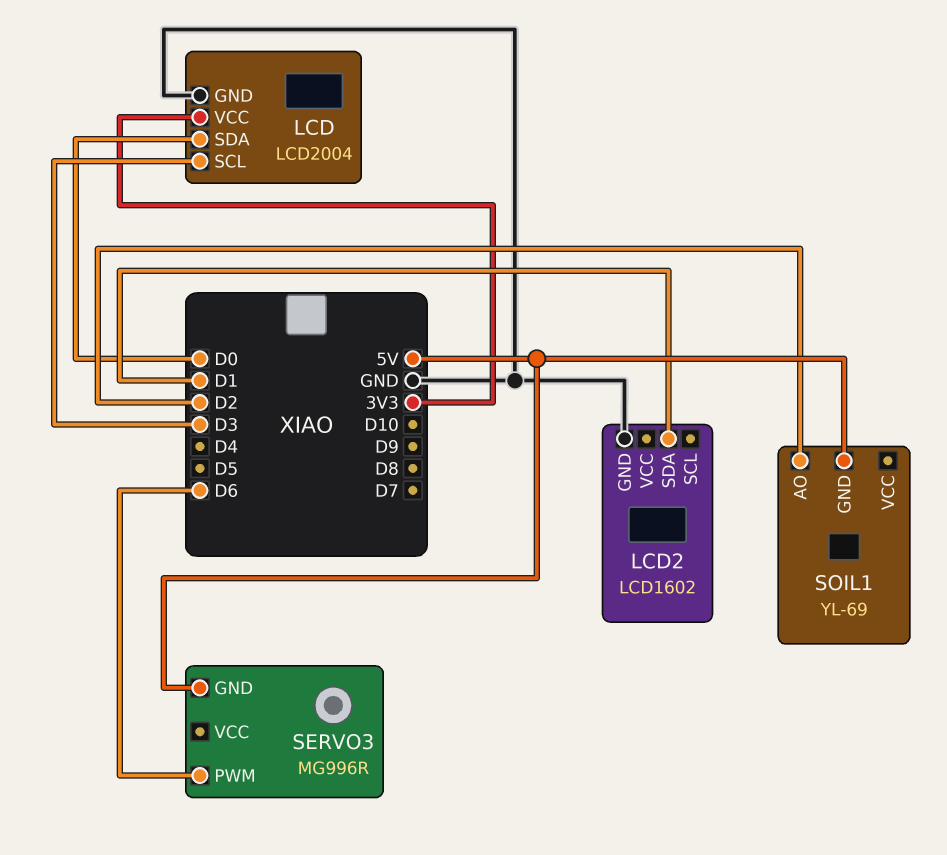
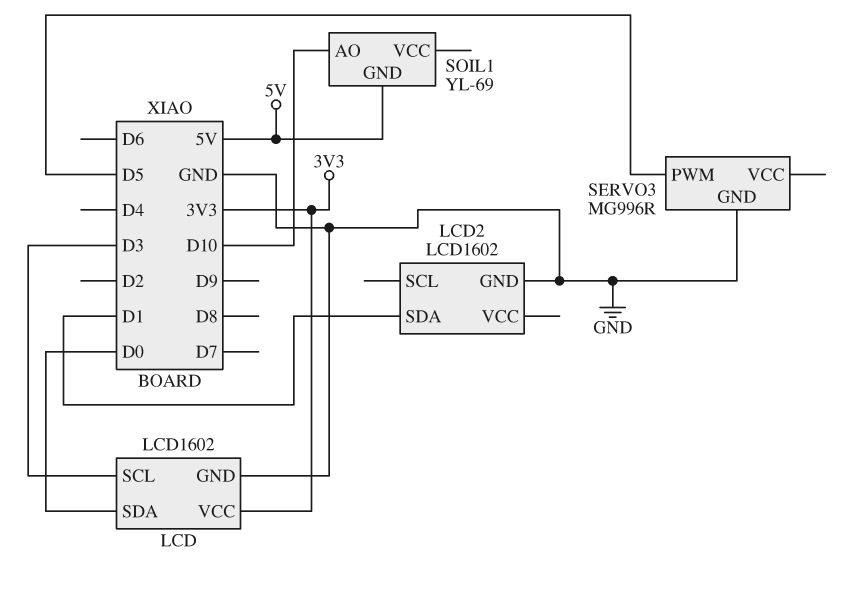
LCD: LCD2004 -> LCD1602
SERVO3 pin GND: 5V -> GND
SERVO3 pin PWM: D6 -> D5
SOIL1 pin AO: D2 -> D10

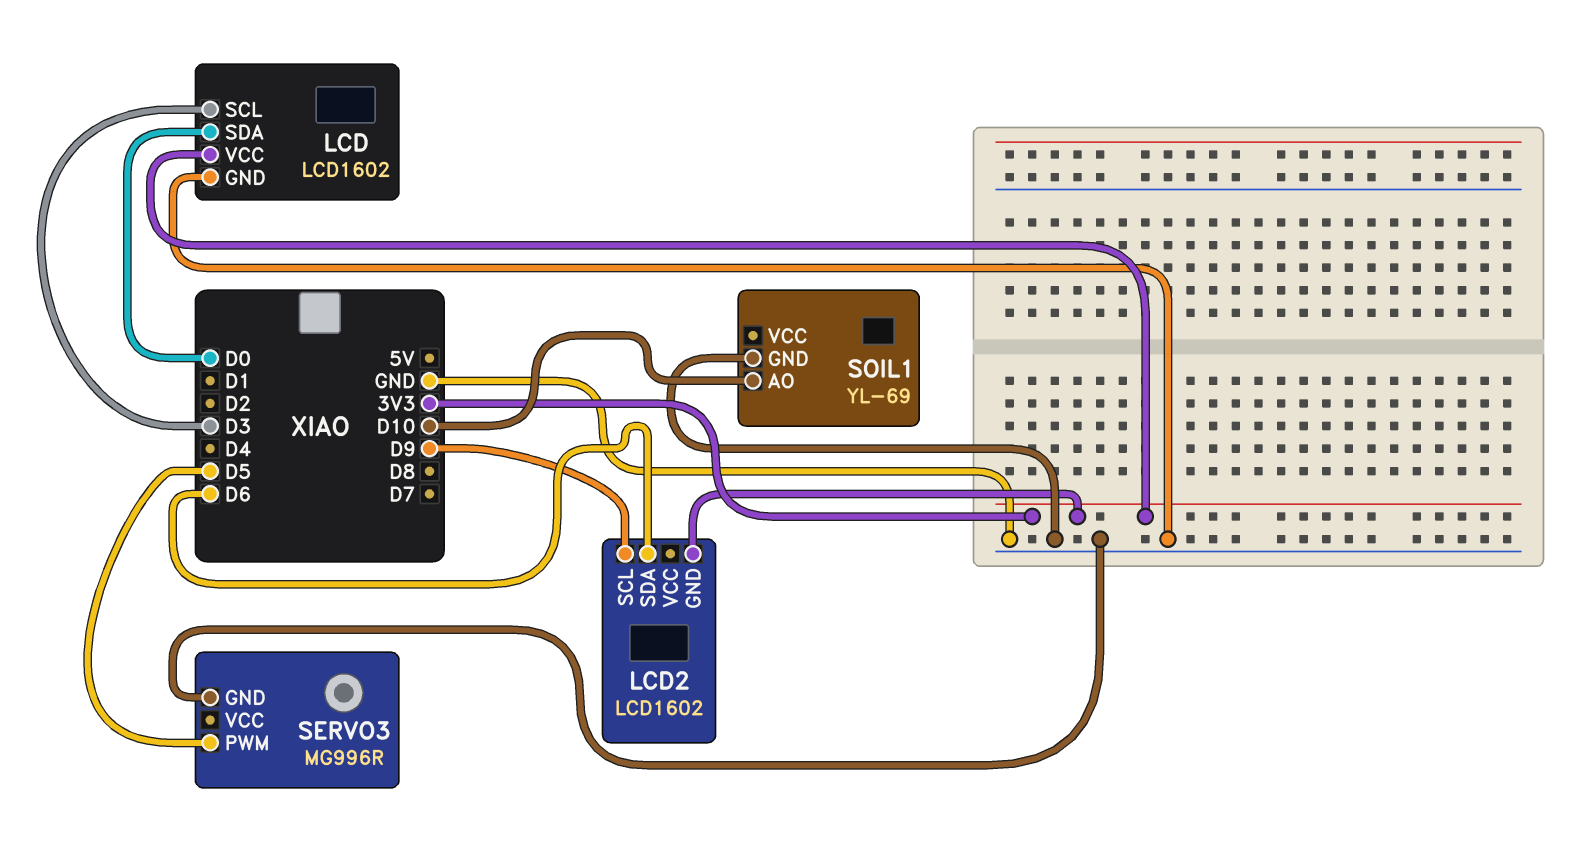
LCD2 pin GND: GND -> 3V3
LCD2 pin SCL: none -> D9
LCD2 pin SDA: D1 -> D6
SOIL1 pin GND: 5V -> GND

